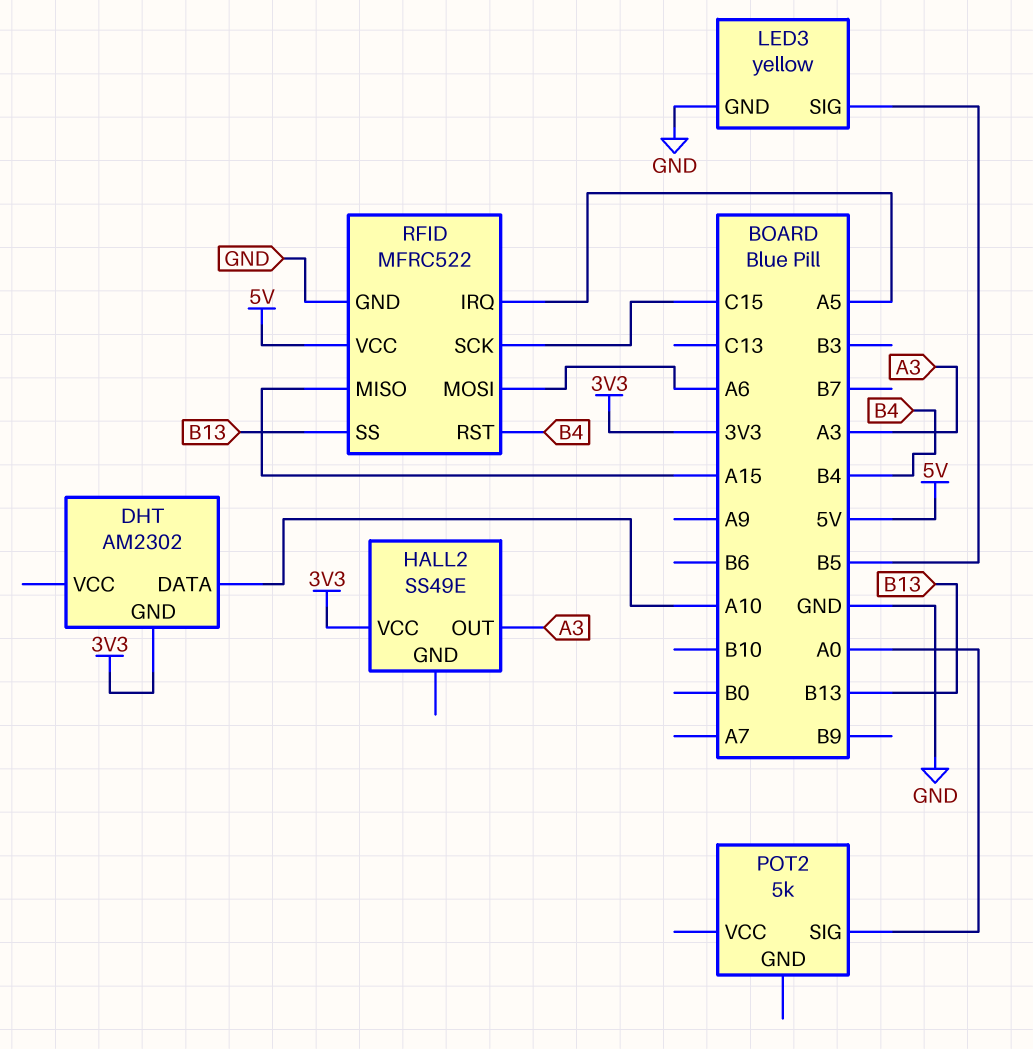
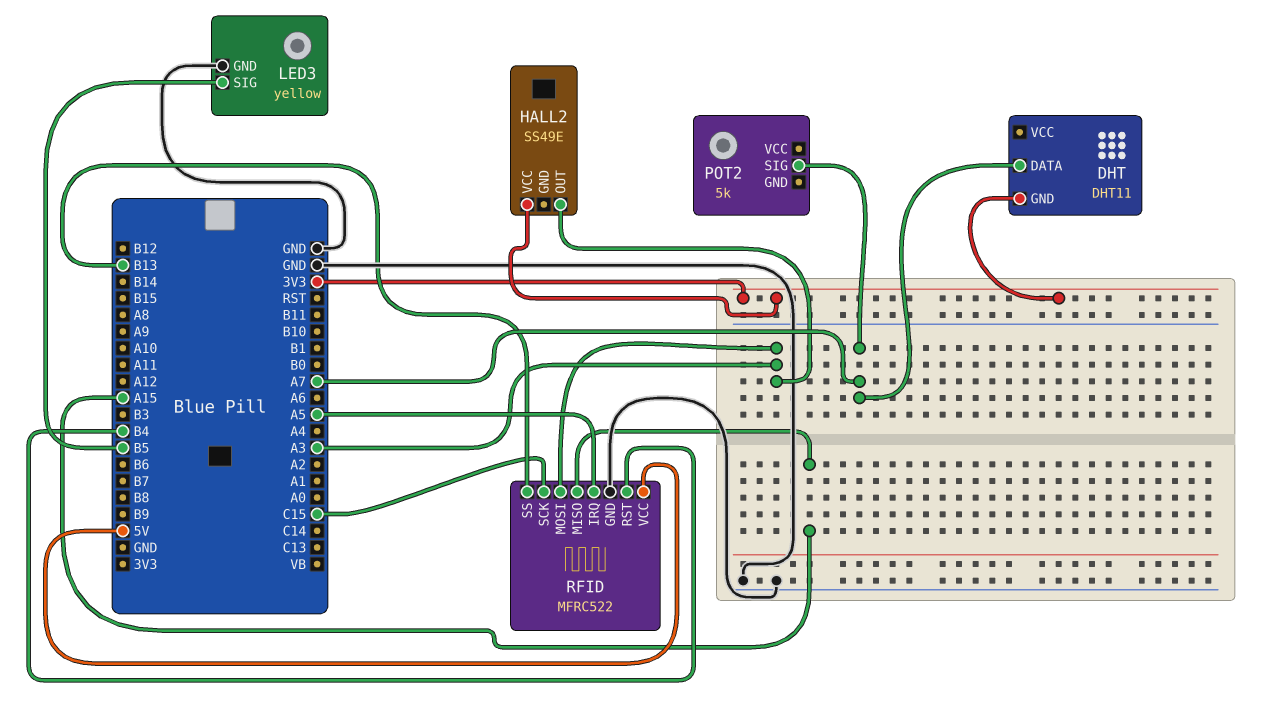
DHT: AM2302 -> DHT11
DHT pin DATA: A10 -> A7
POT2 pin SIG: A0 -> A7
RFID pin MOSI: A6 -> A3

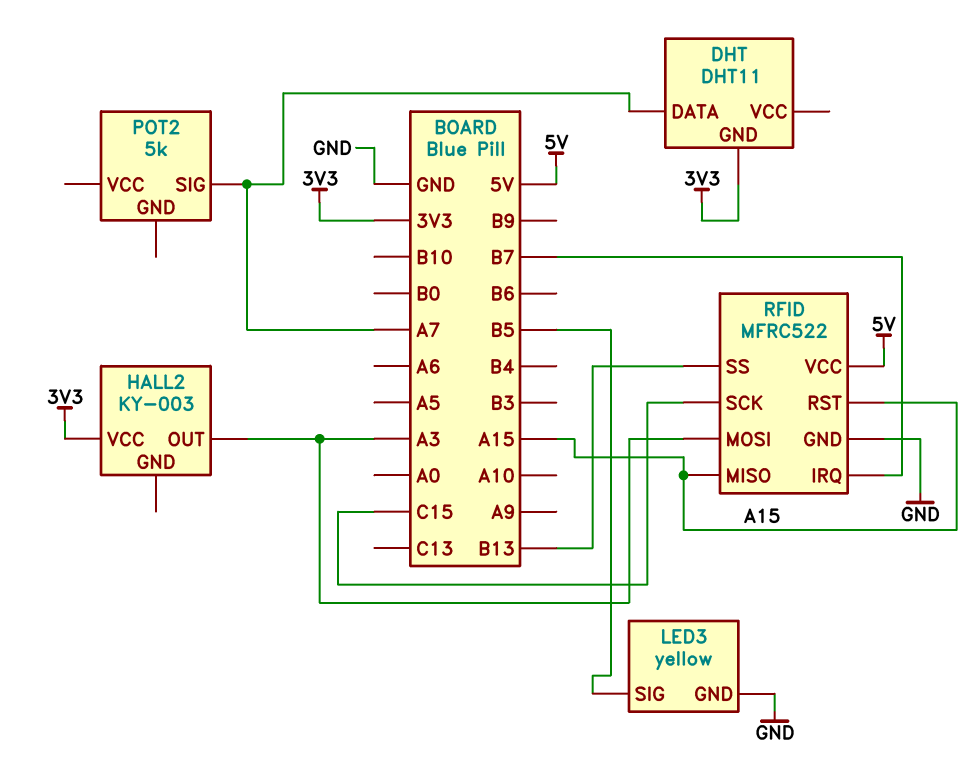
HALL2: SS49E -> KY-003
RFID pin IRQ: A5 -> B7
RFID pin RST: B4 -> A15

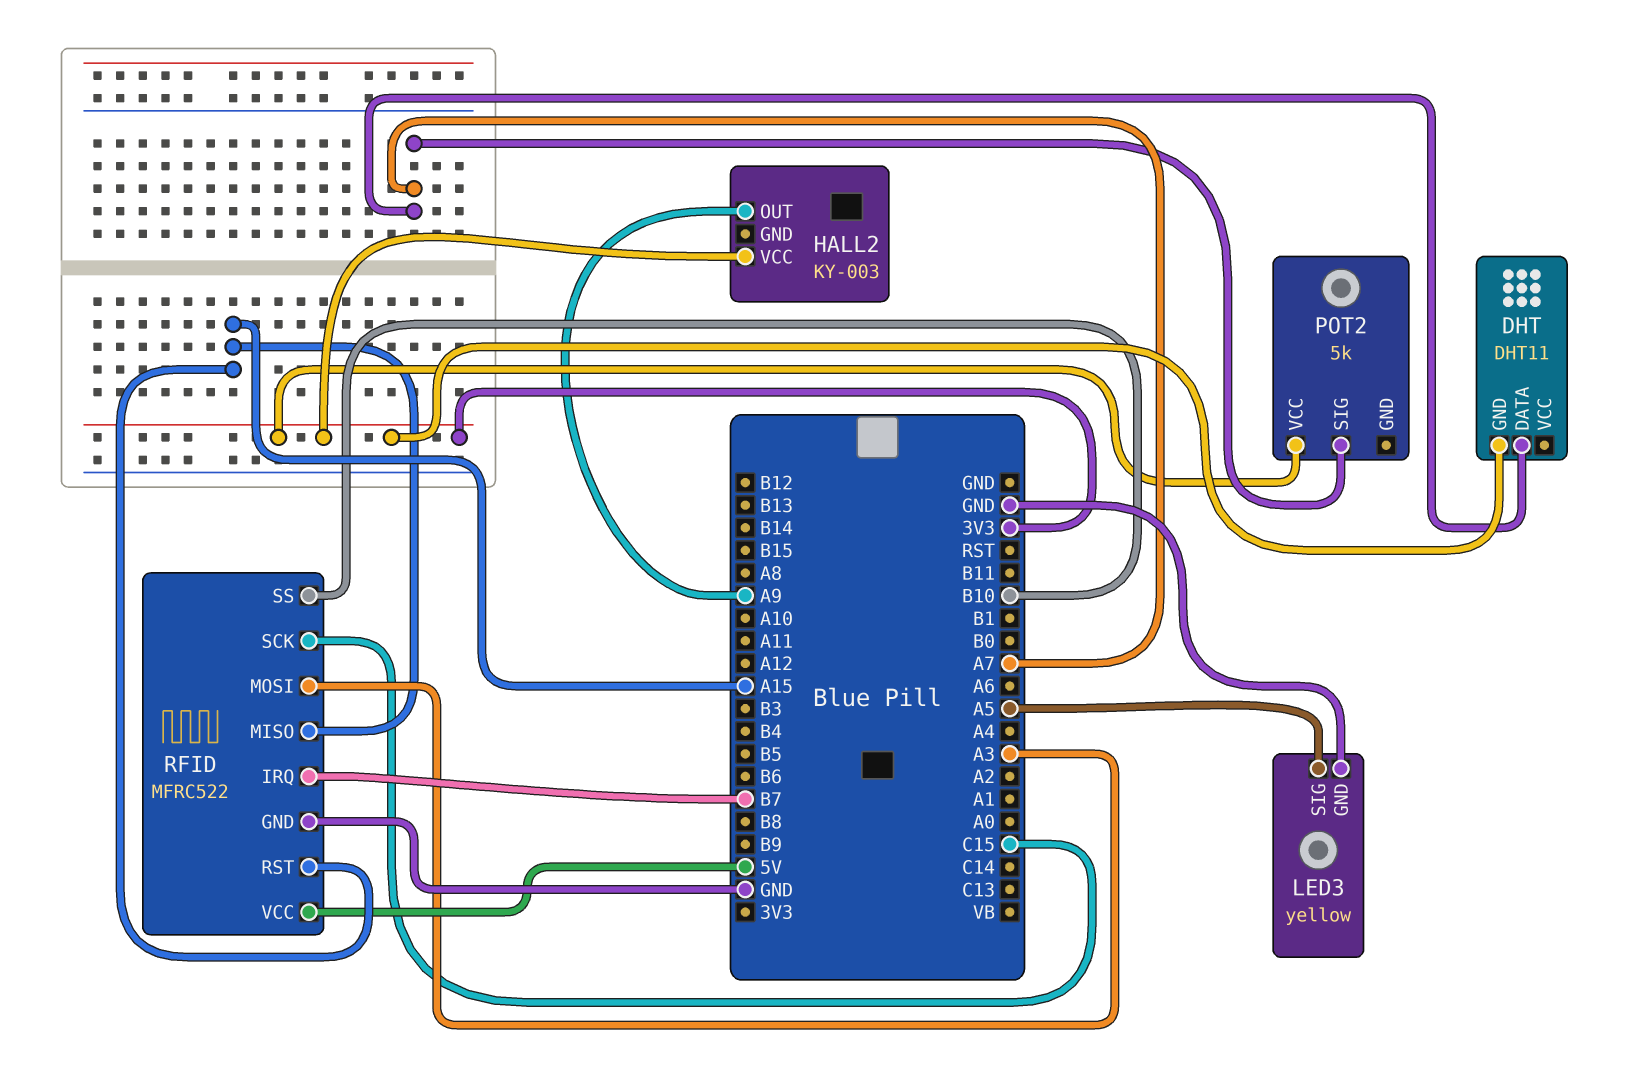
HALL2 pin OUT: A3 -> A9
LED3 pin SIG: B5 -> A5
POT2 pin VCC: none -> 3V3
RFID pin SS: B13 -> B10

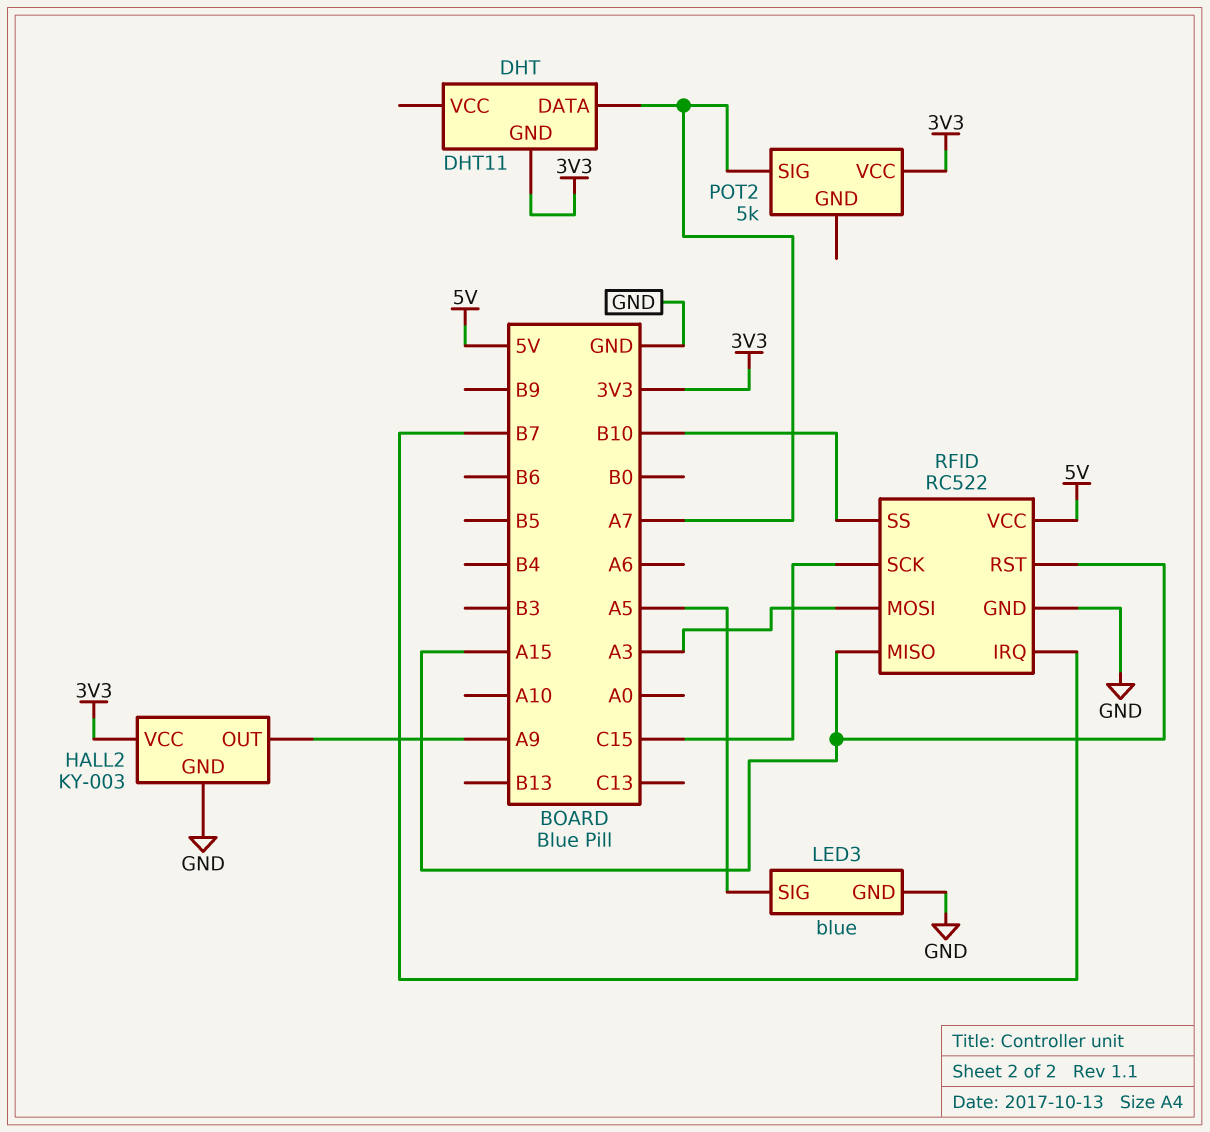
HALL2 pin GND: none -> GND
LED3: yellow -> blue
RFID: MFRC522 -> RC522

